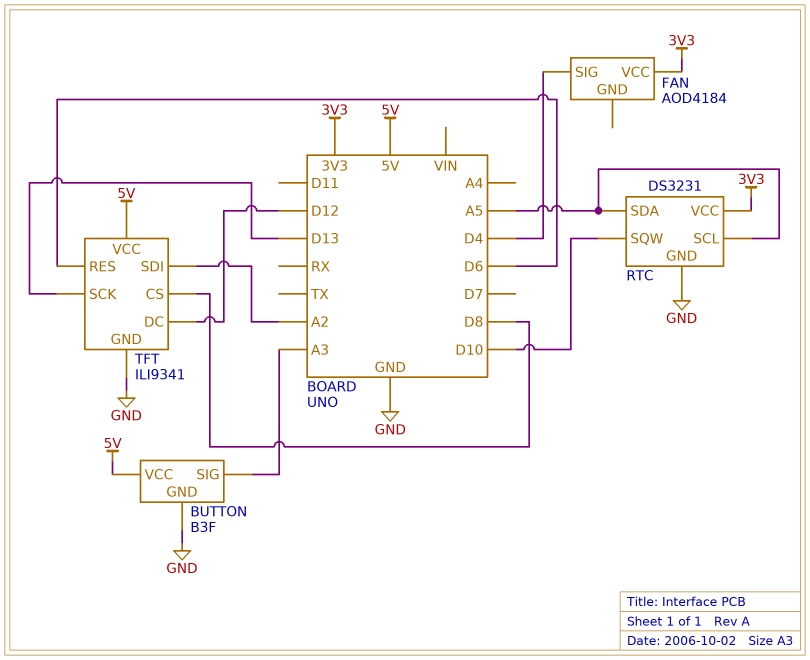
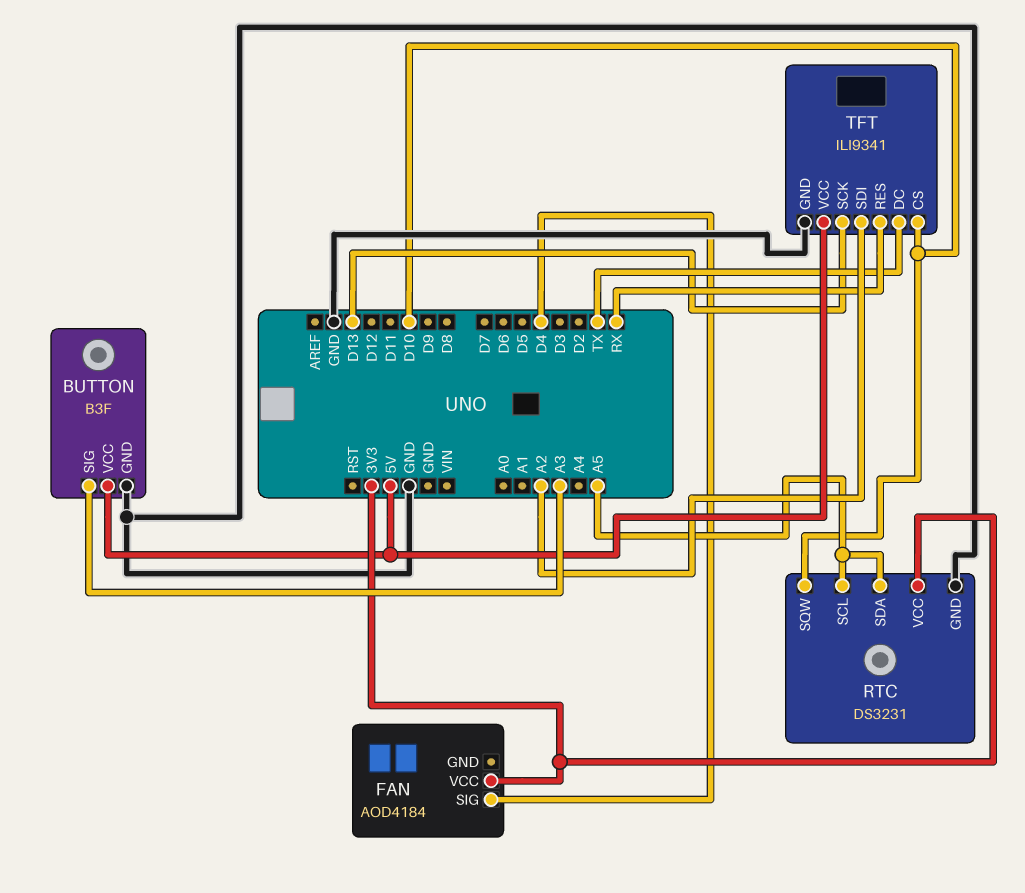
TFT pin CS: D8 -> D10
TFT pin DC: D12 -> TX
TFT pin RES: D6 -> RX

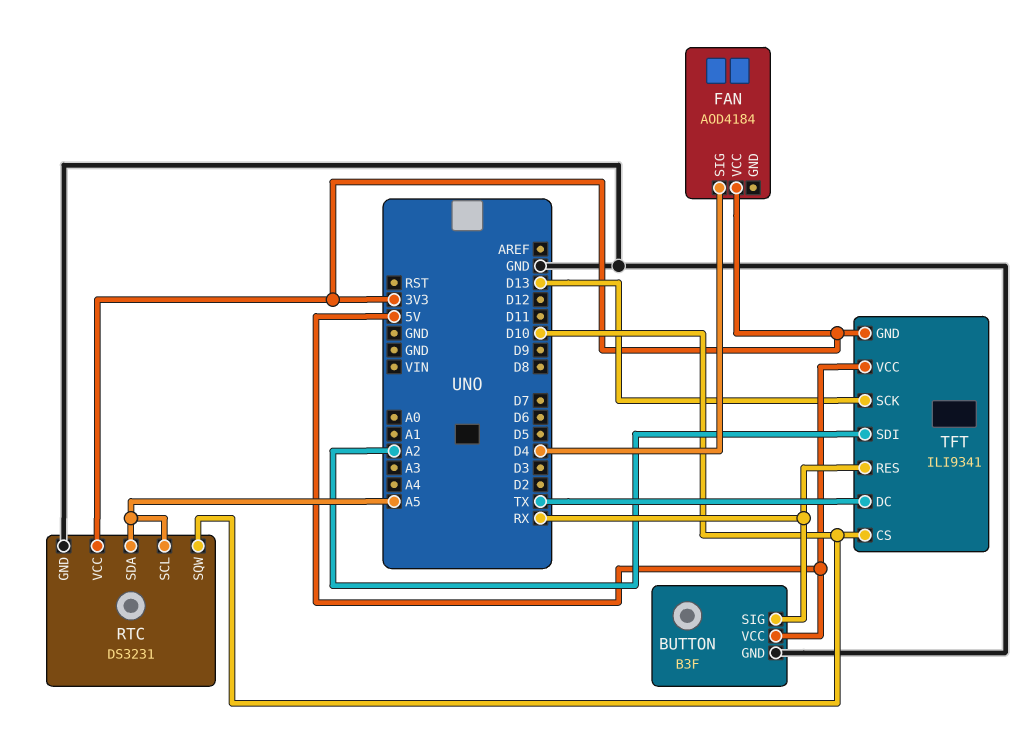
BUTTON pin SIG: A3 -> RX
TFT pin GND: GND -> 3V3

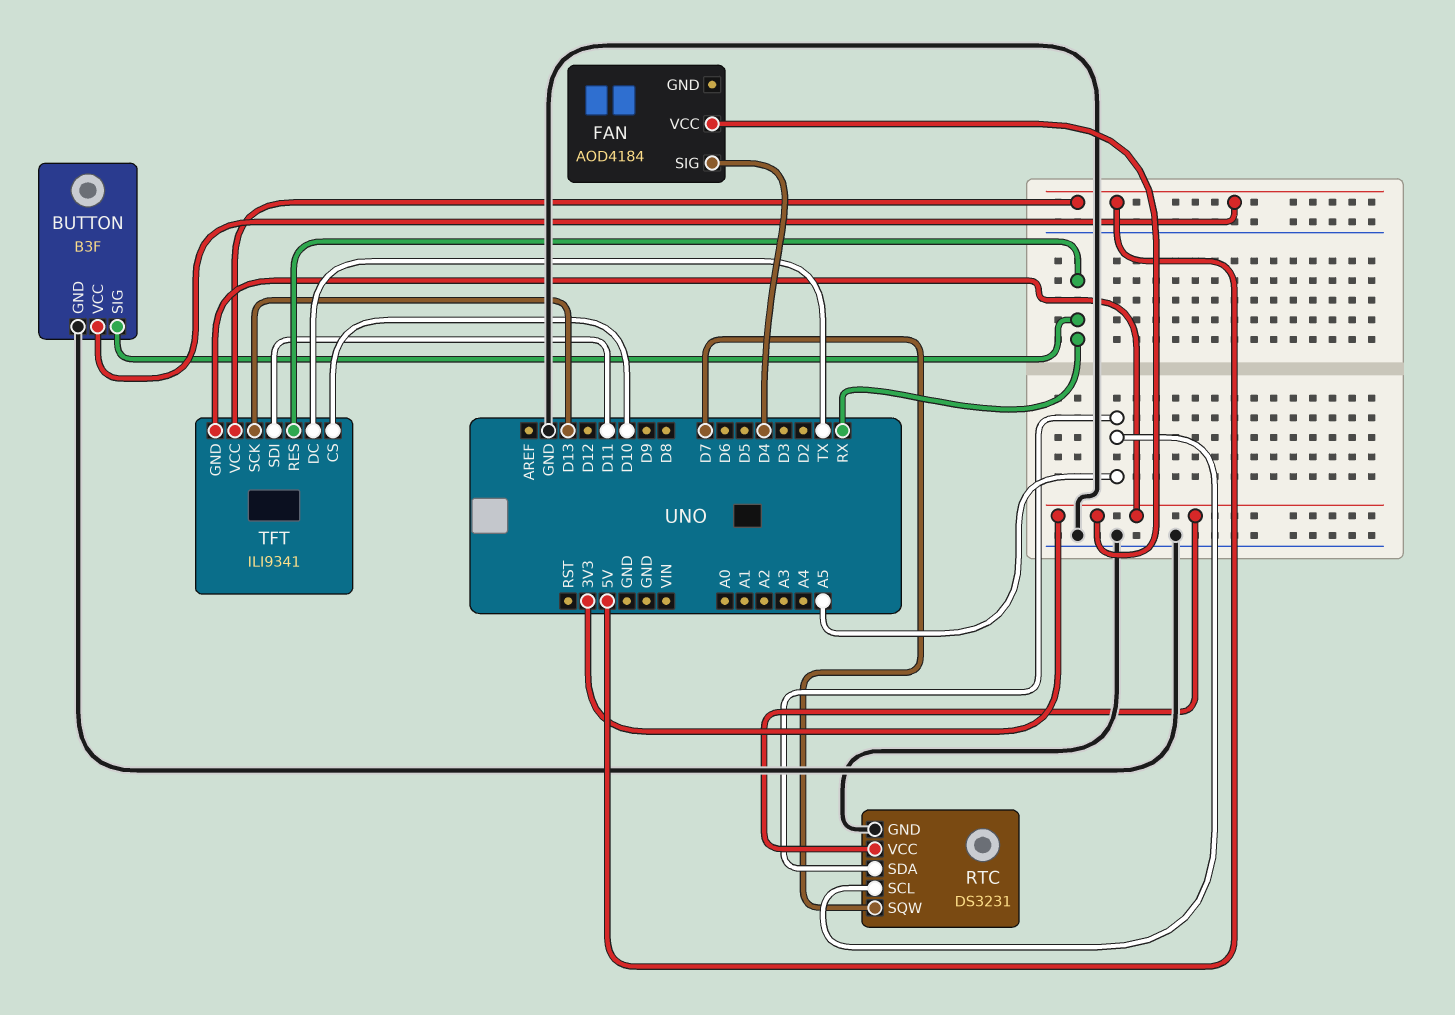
RTC pin SQW: D10 -> D7
TFT pin SDI: A2 -> D11

